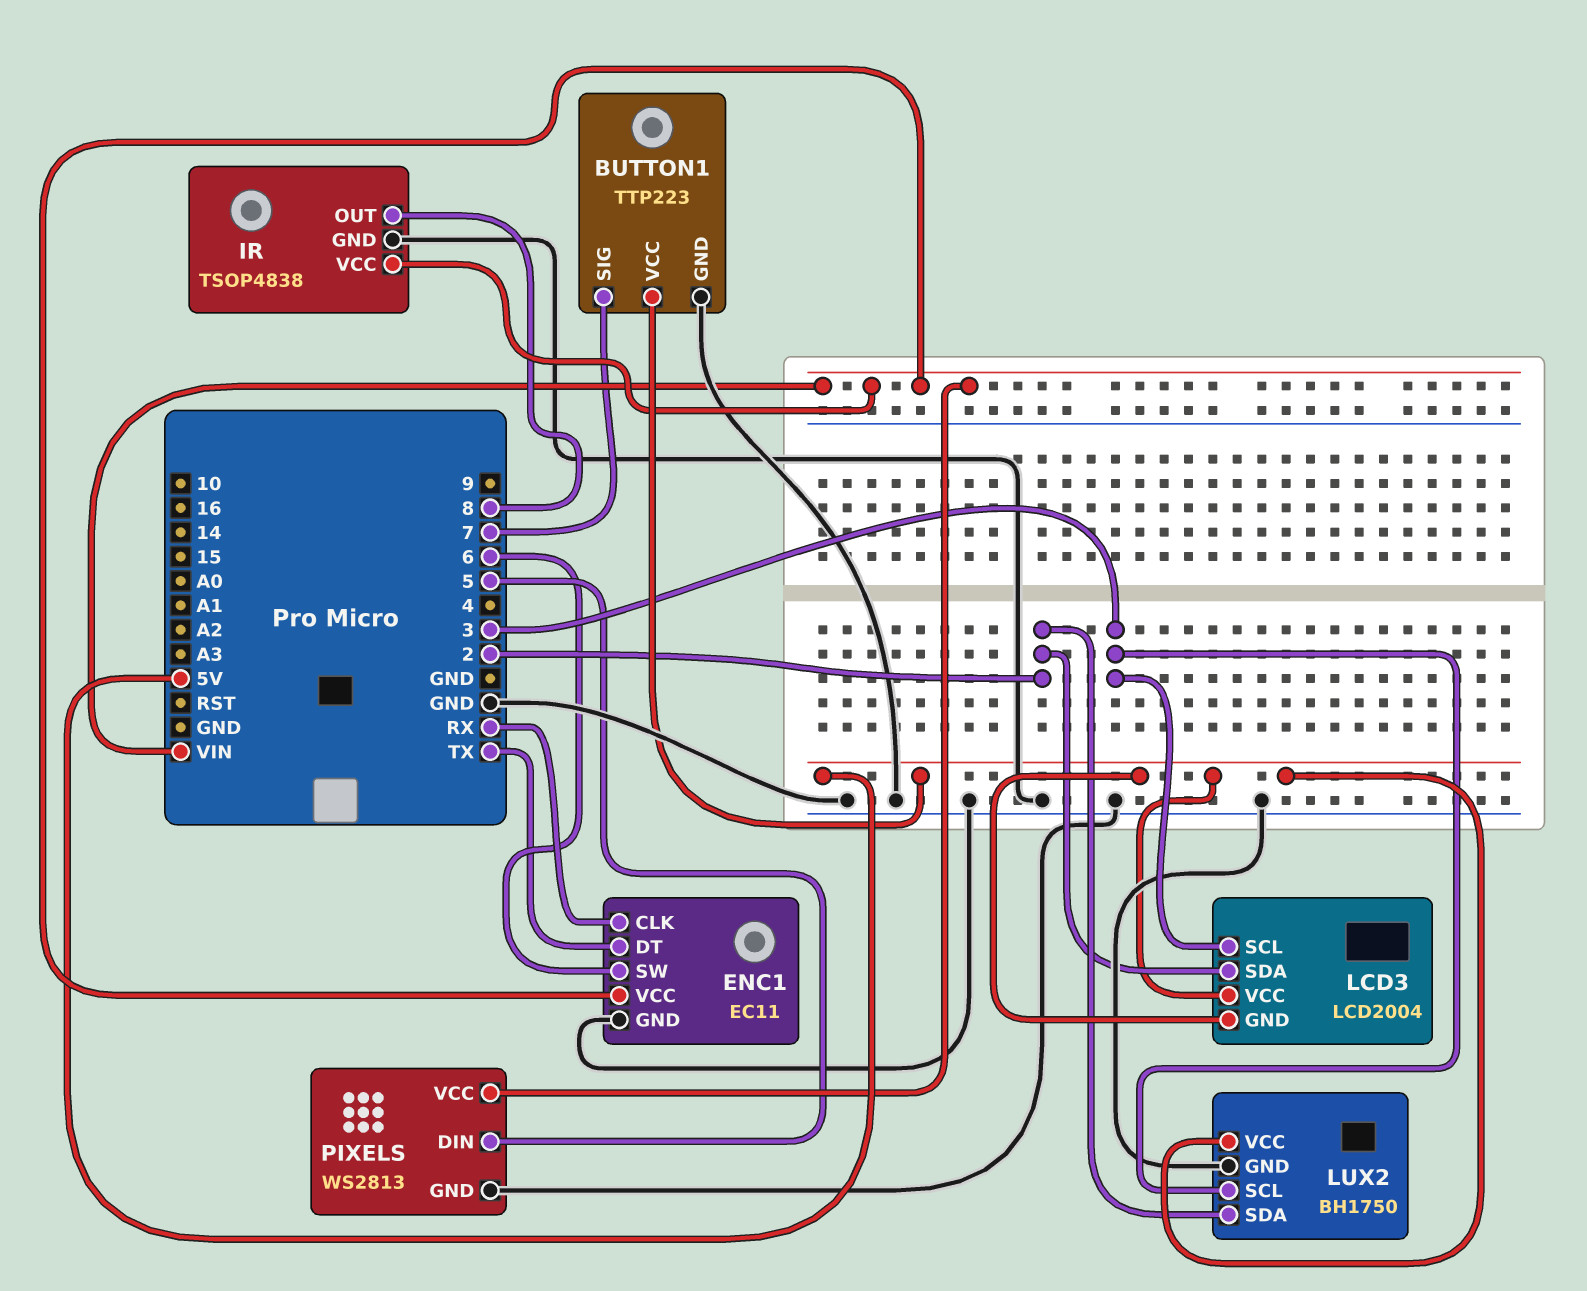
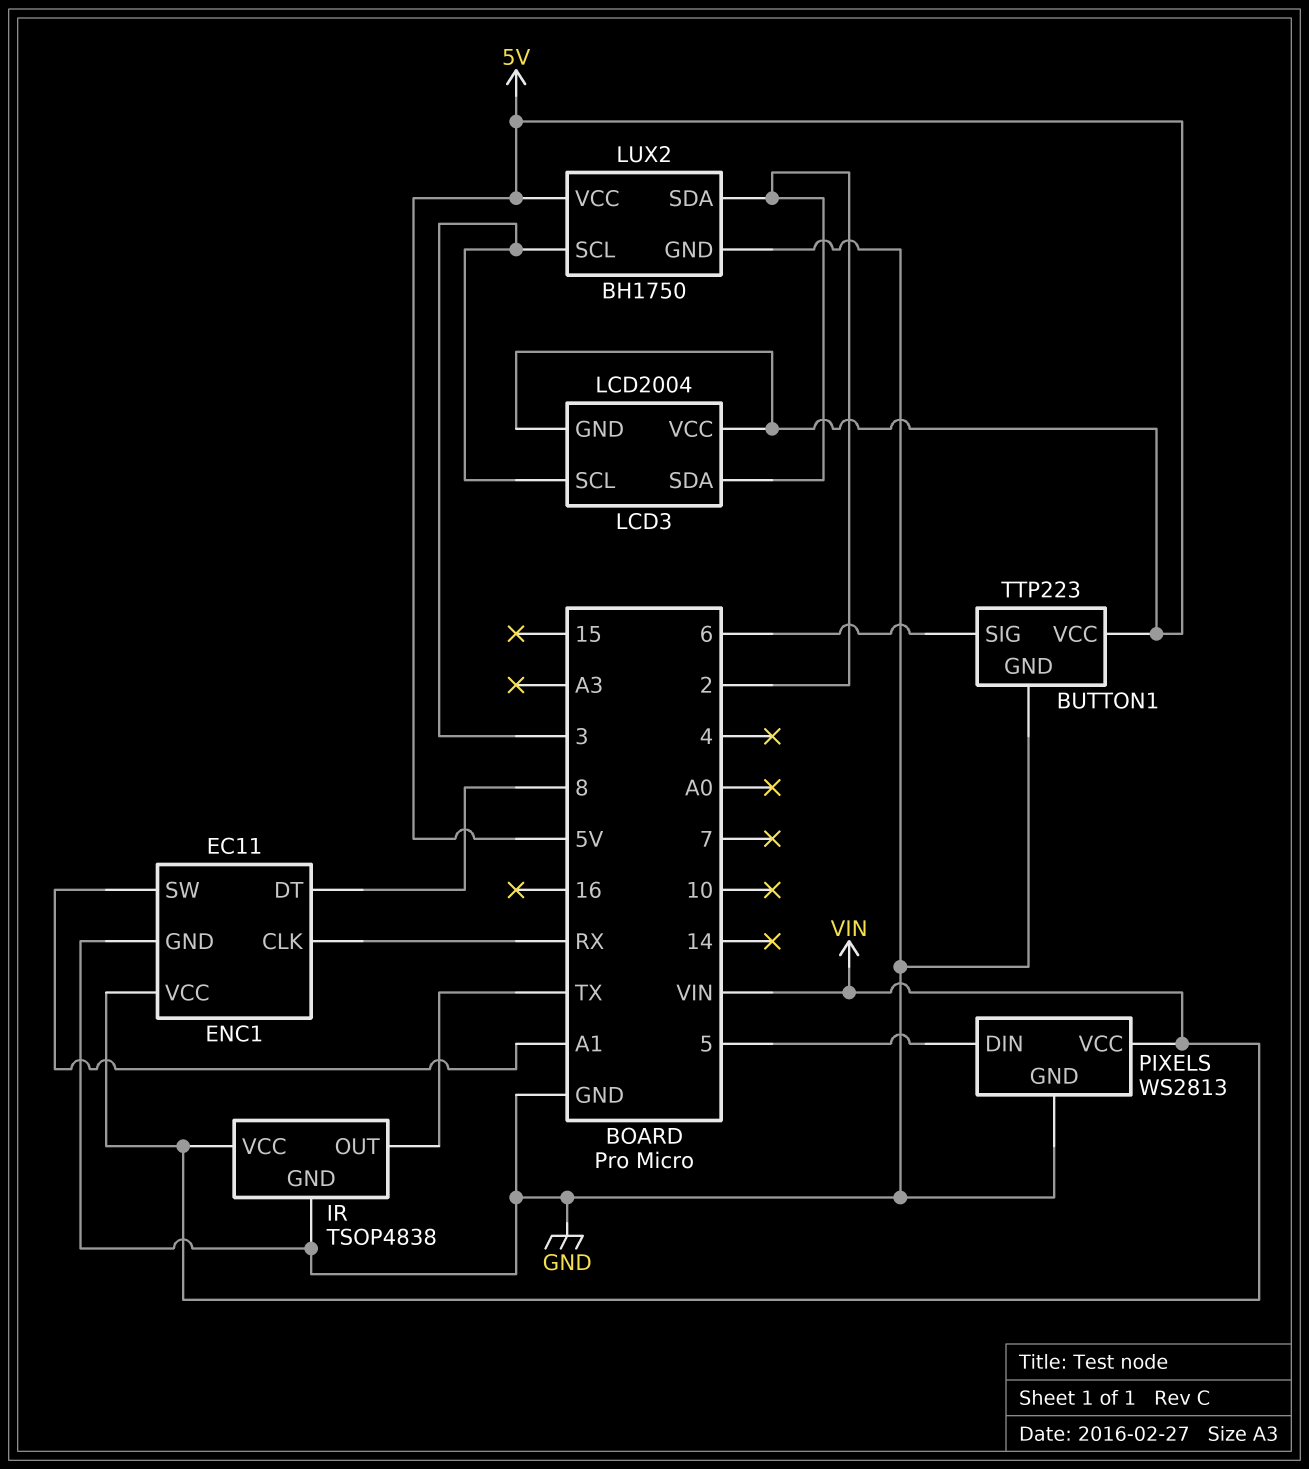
BUTTON1 pin SIG: 7 -> 6
ENC1 pin DT: TX -> 8
ENC1 pin SW: 6 -> A1
IR pin OUT: 8 -> TX

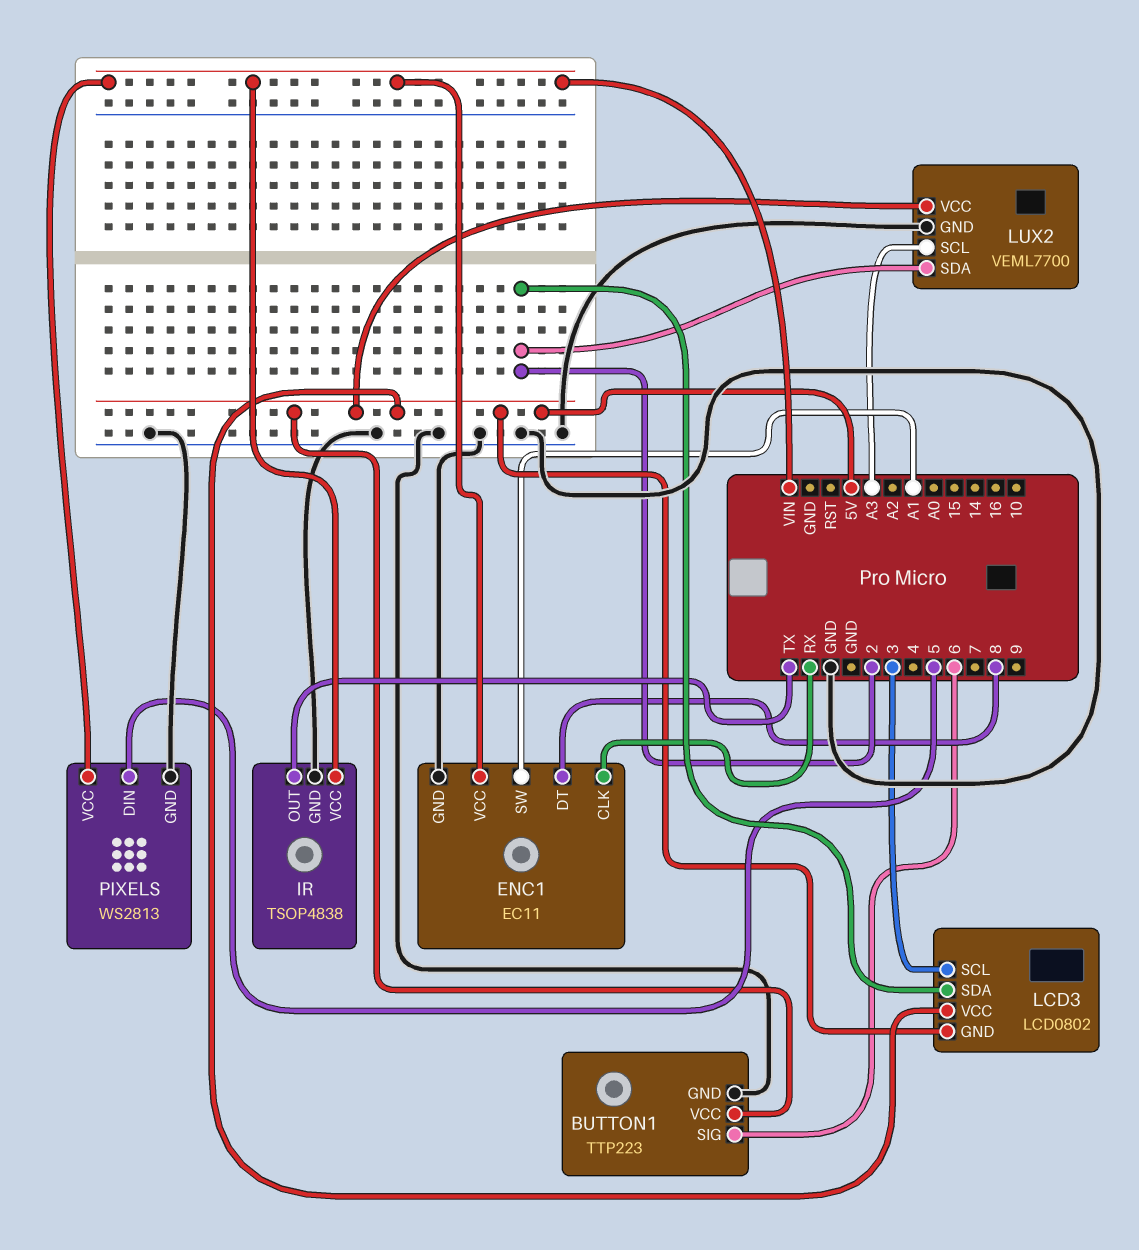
LCD3: LCD2004 -> LCD0802
LUX2: BH1750 -> VEML7700
LUX2 pin SCL: 3 -> A3

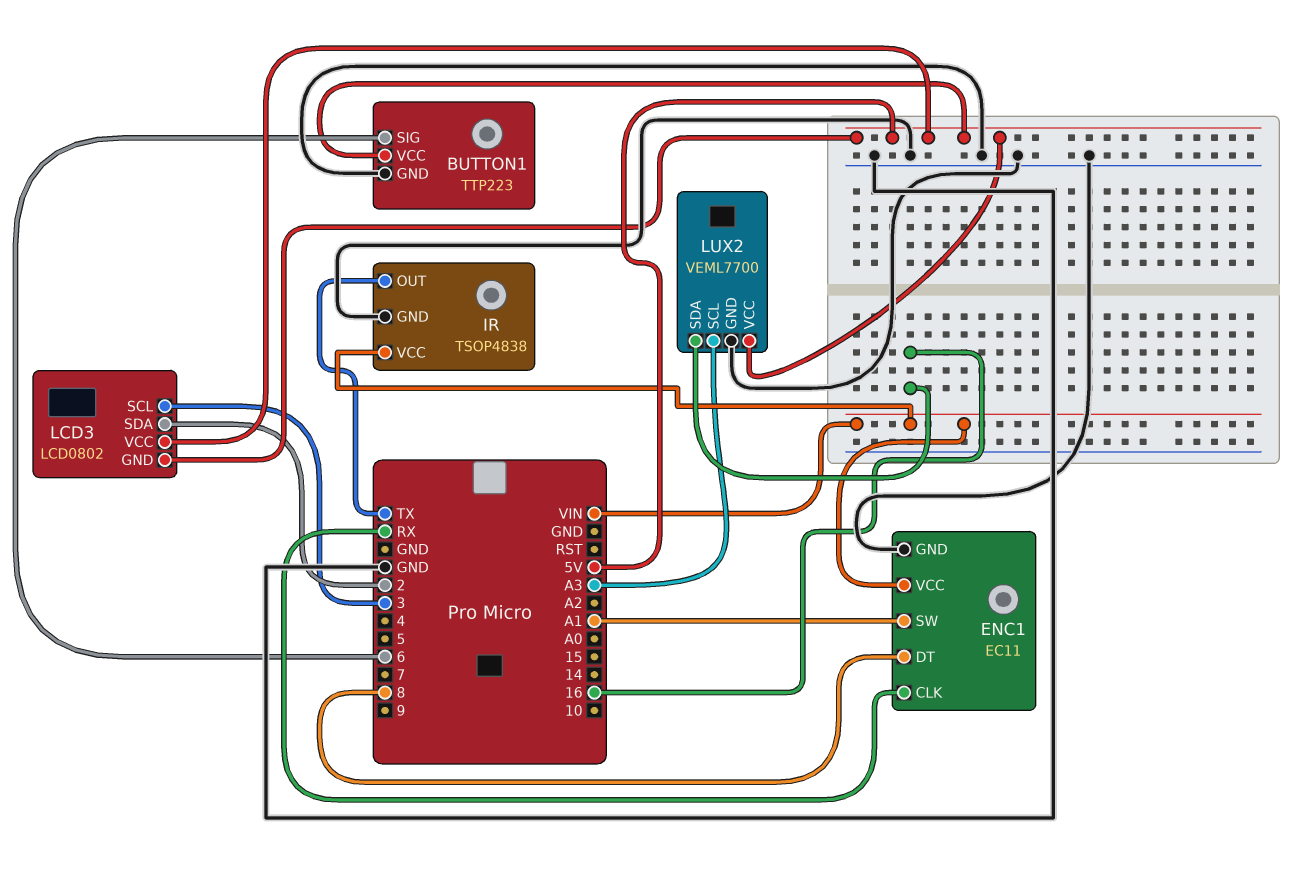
LUX2 pin SDA: 2 -> 16
PIXELS: WS2813 -> none
PIXELS pin DIN: 5 -> none
PIXELS pin GND: GND -> none
PIXELS pin VCC: VIN -> none

